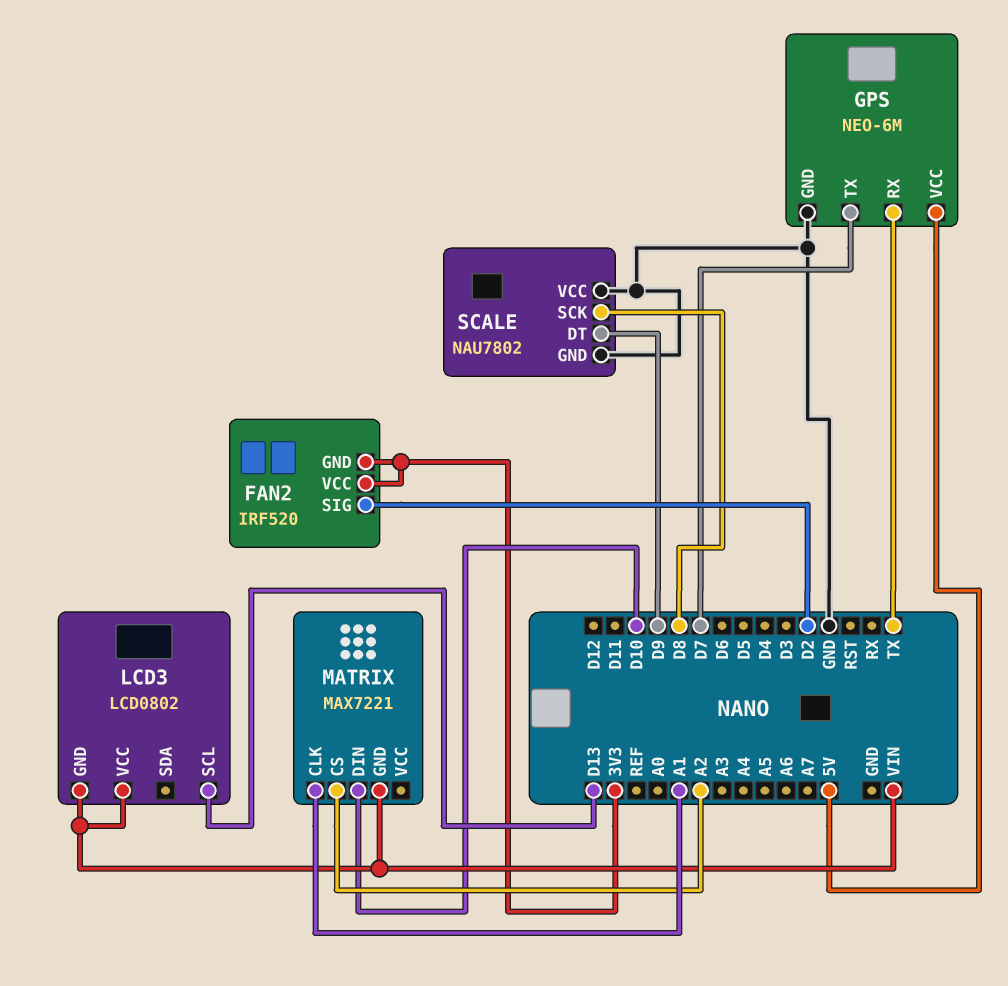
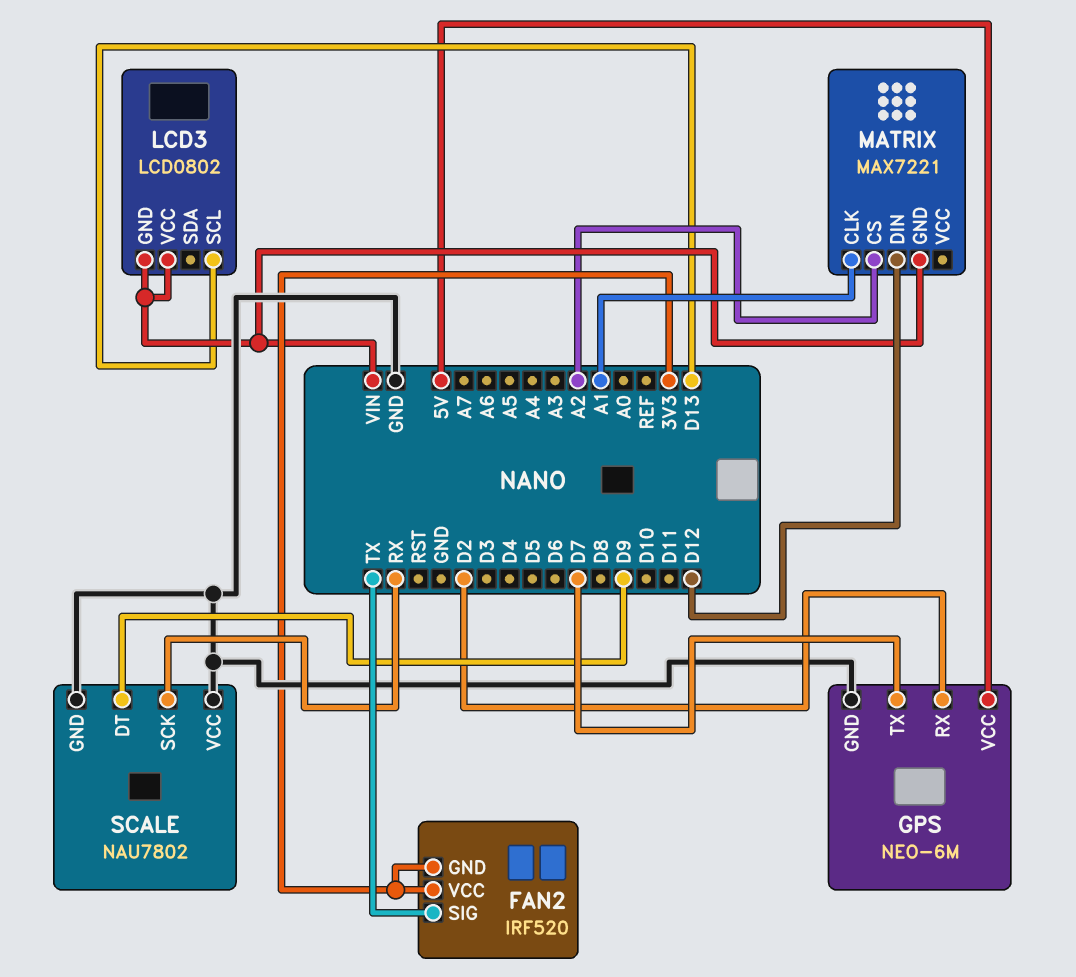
FAN2 pin SIG: D2 -> TX
GPS pin RX: TX -> D2
MATRIX pin DIN: D10 -> D12
SCALE pin SCK: D8 -> RX

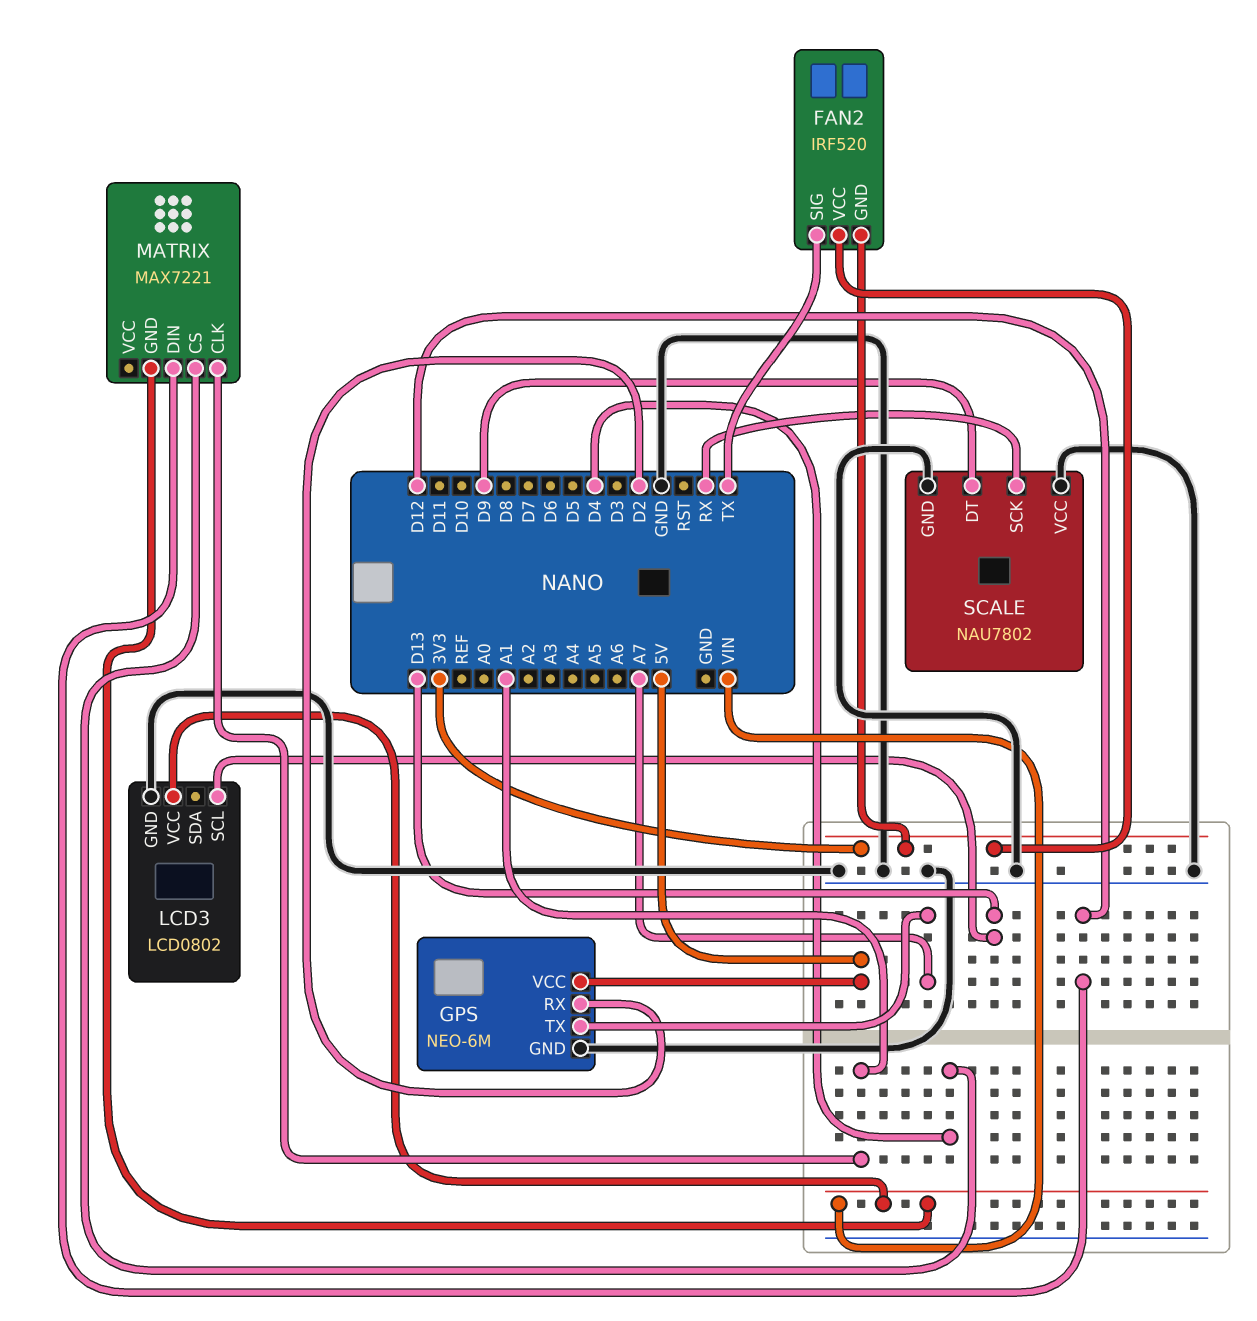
GPS pin TX: D7 -> A7
LCD3 pin GND: VIN -> GND
MATRIX pin CS: A2 -> D4

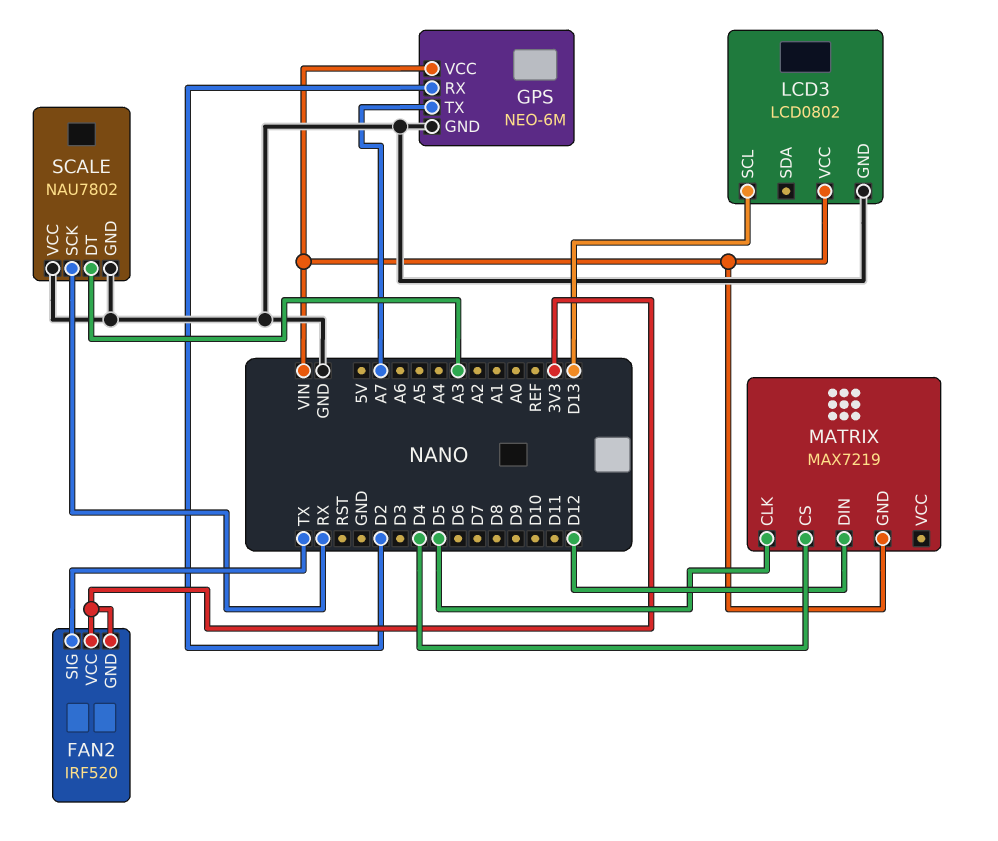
GPS pin VCC: 5V -> VIN
MATRIX: MAX7221 -> MAX7219
MATRIX pin CLK: A1 -> D5
SCALE pin DT: D9 -> A3

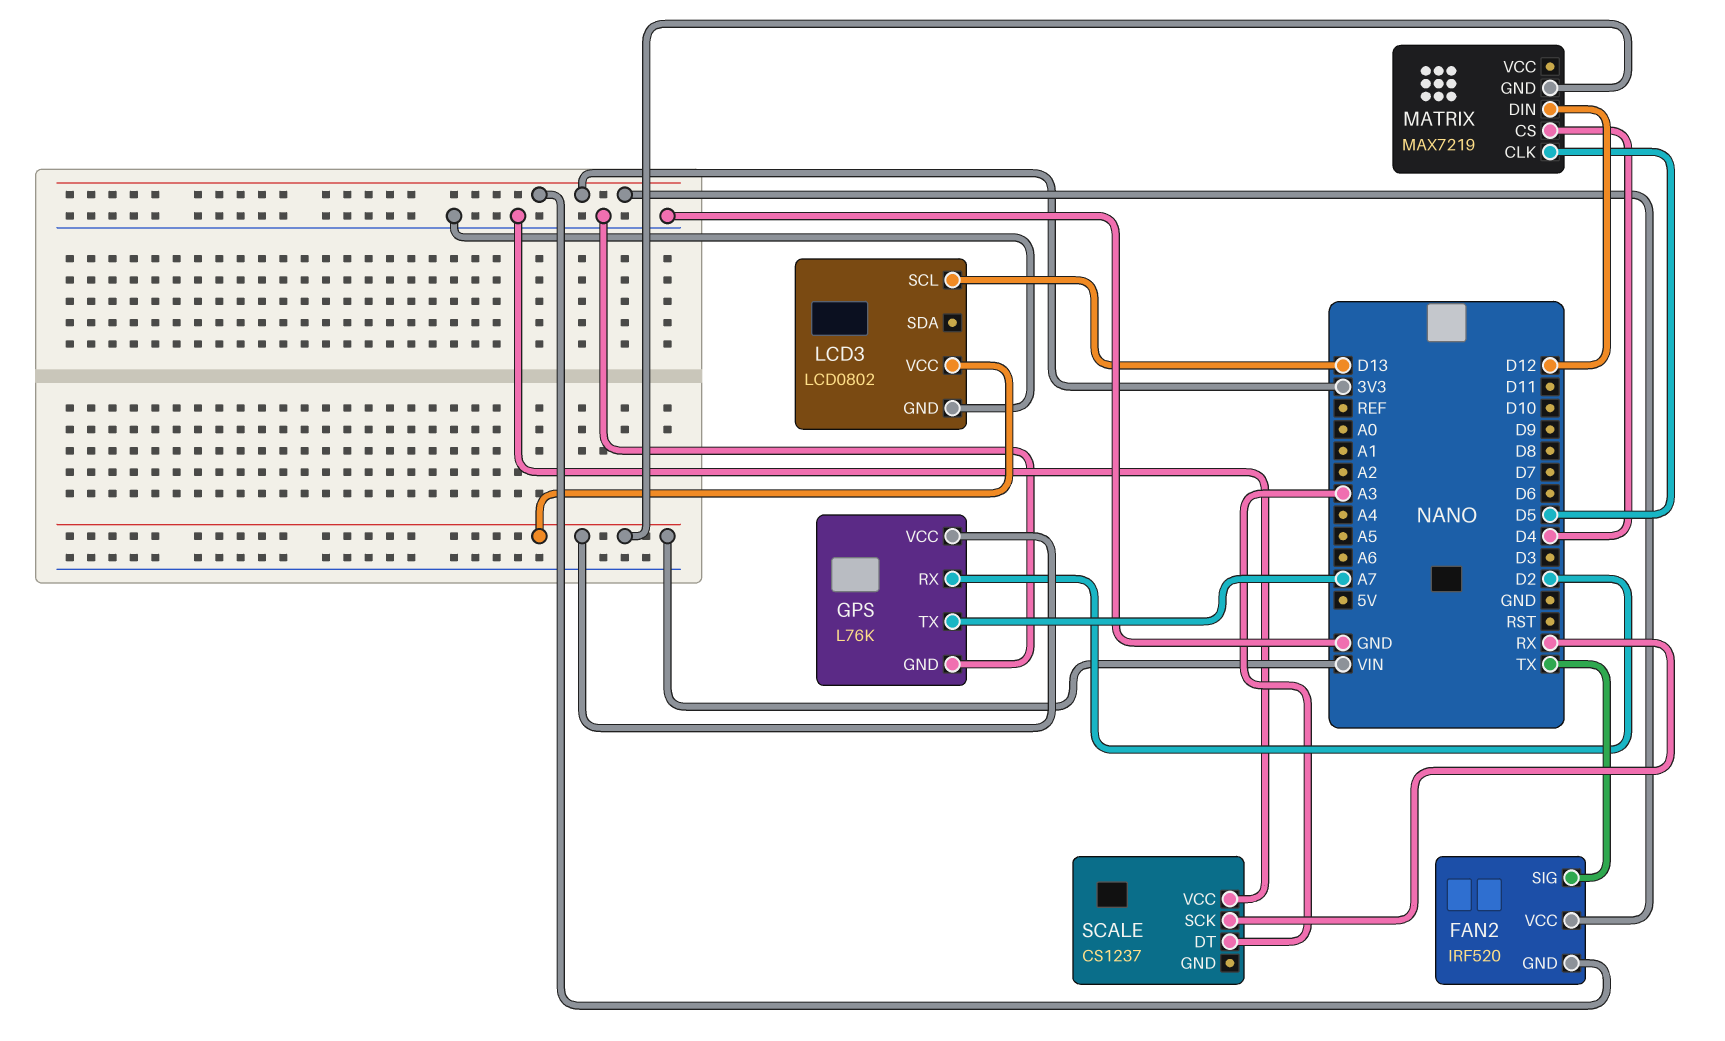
GPS: NEO-6M -> L76K
SCALE: NAU7802 -> CS1237
SCALE pin GND: GND -> none

